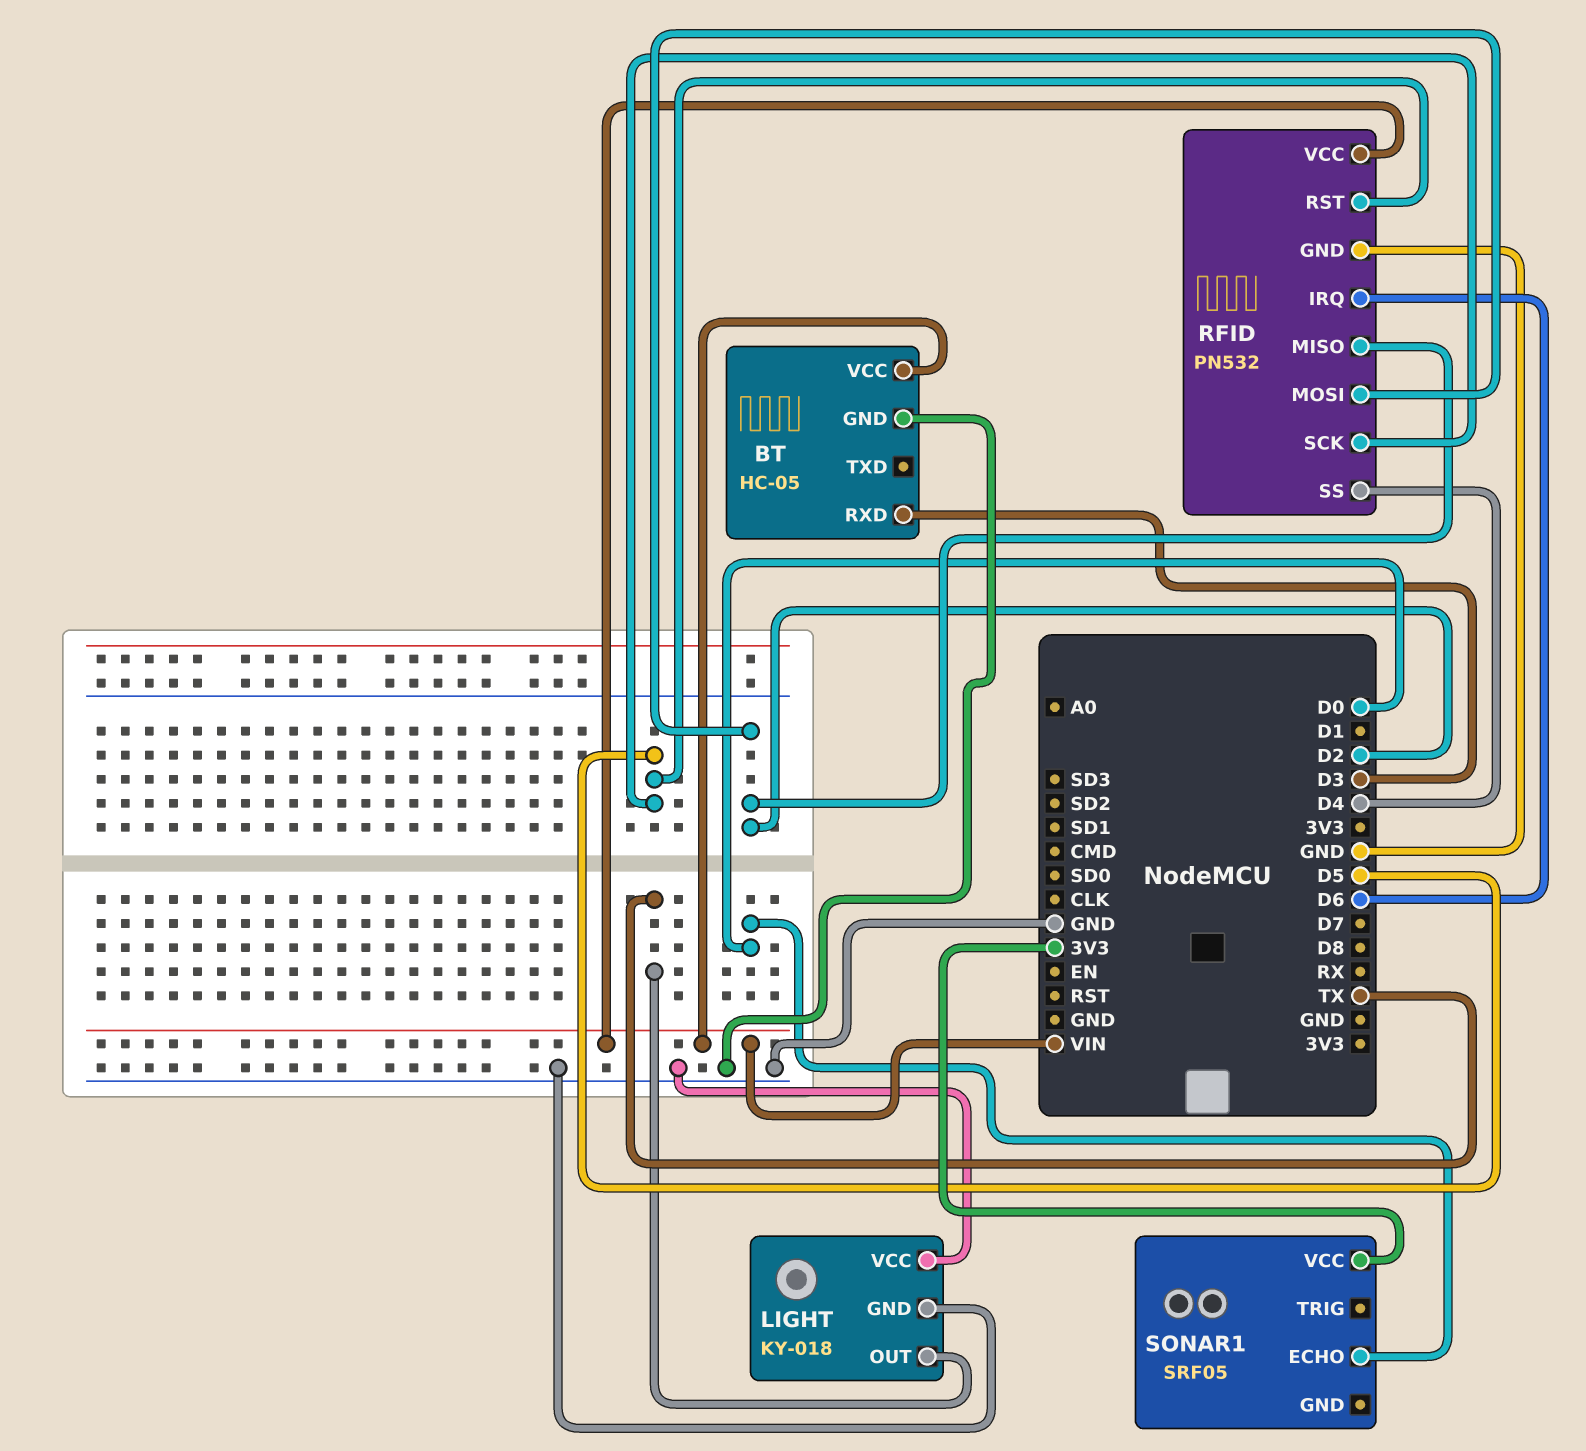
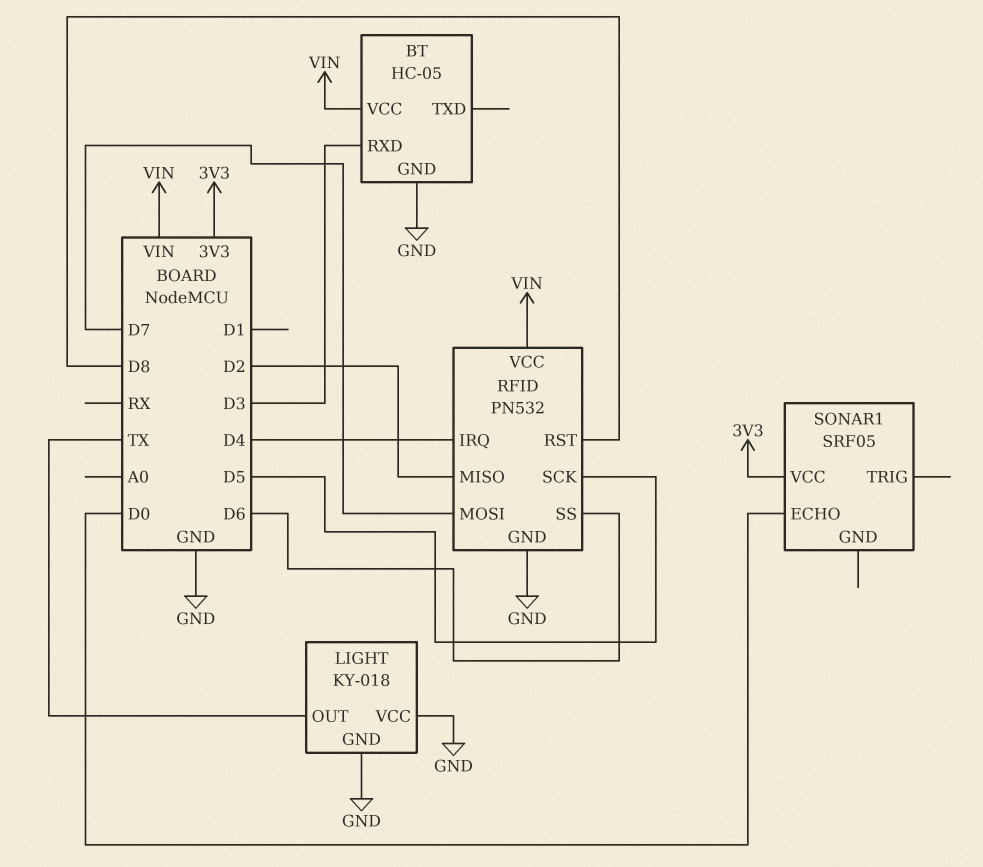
RFID pin IRQ: D6 -> D4
RFID pin MOSI: D2 -> D7
RFID pin RST: D5 -> D8
RFID pin SS: D4 -> D6

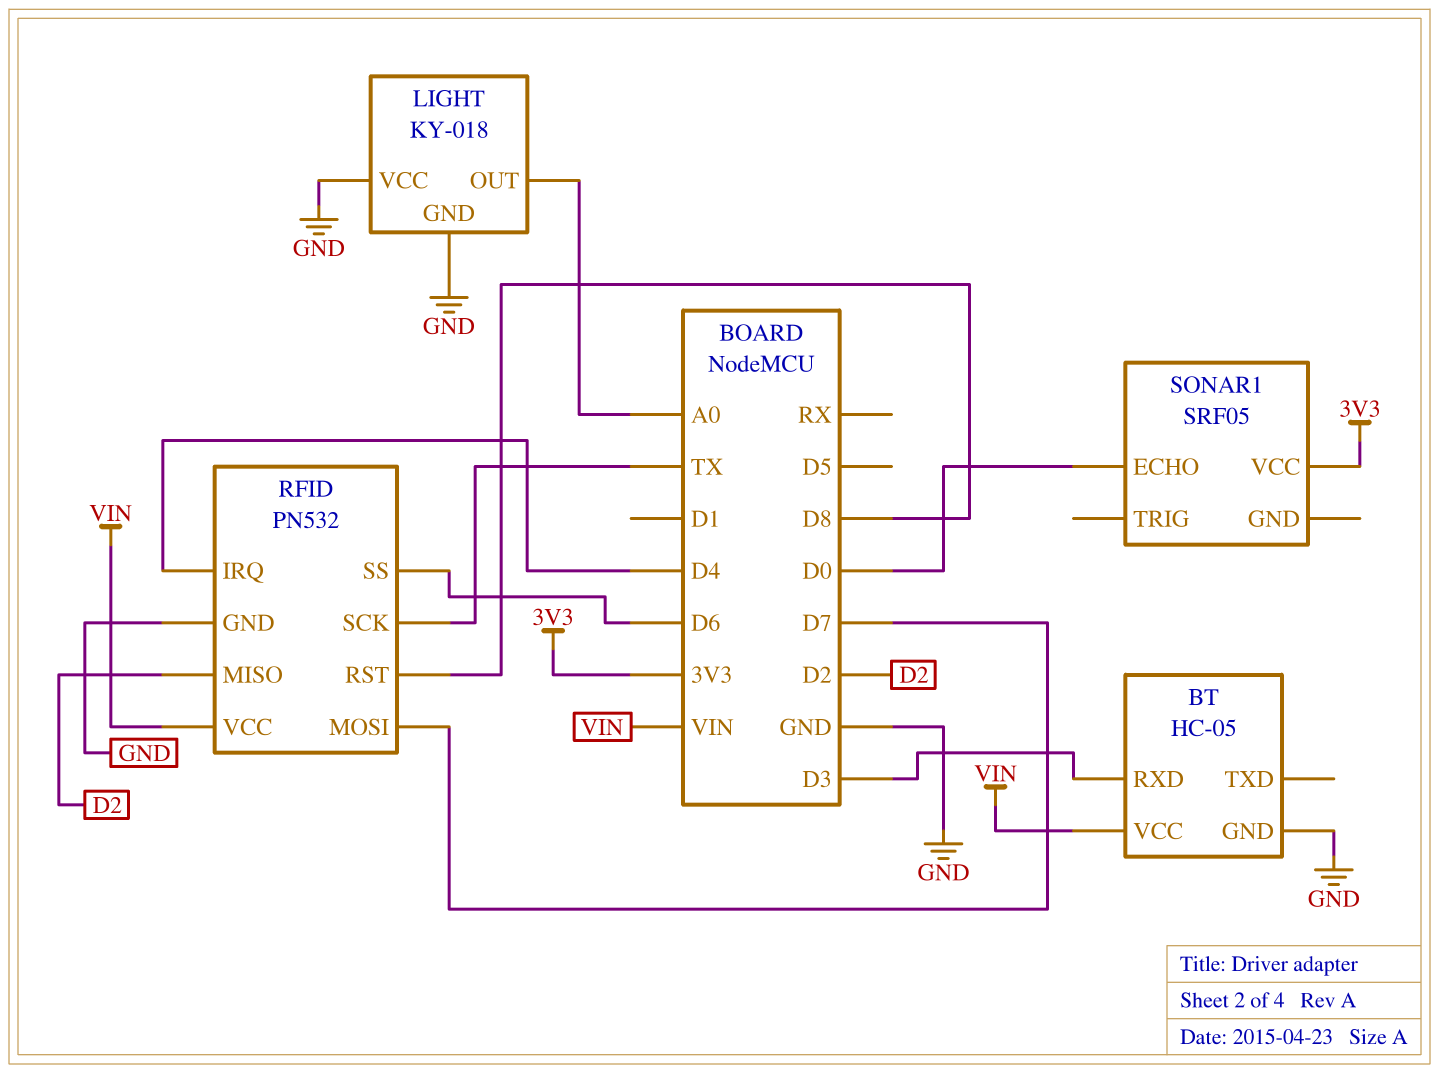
LIGHT pin OUT: TX -> A0
RFID pin SCK: D5 -> TX

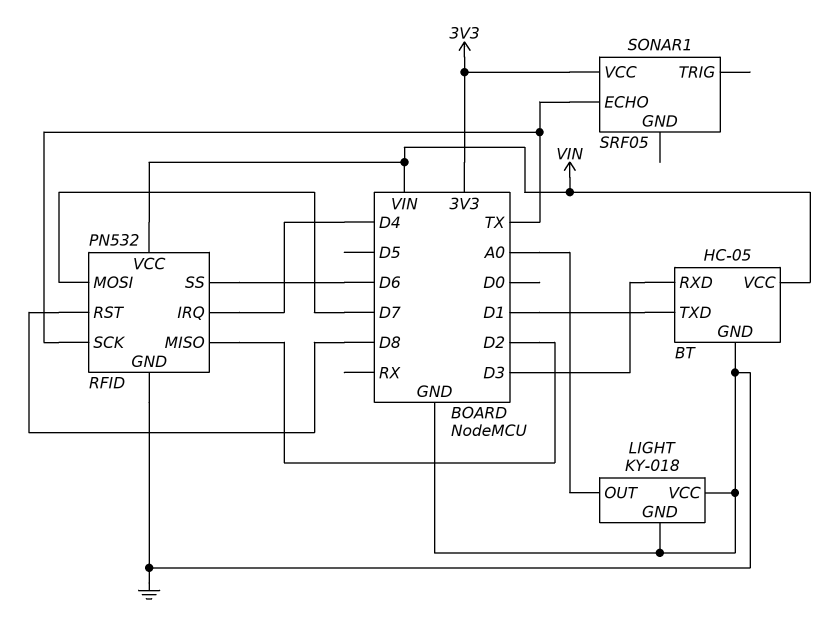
BT pin TXD: none -> D1
SONAR1 pin ECHO: D0 -> TX

